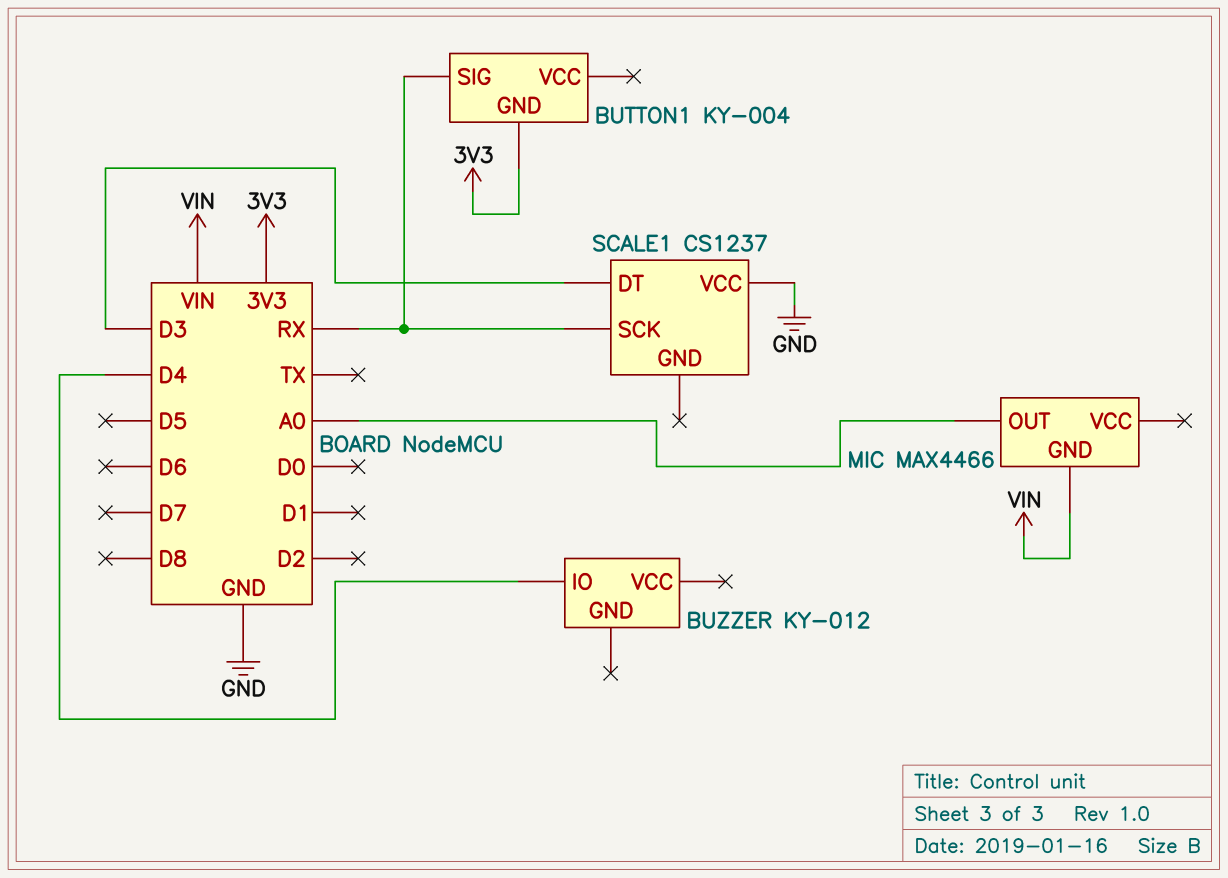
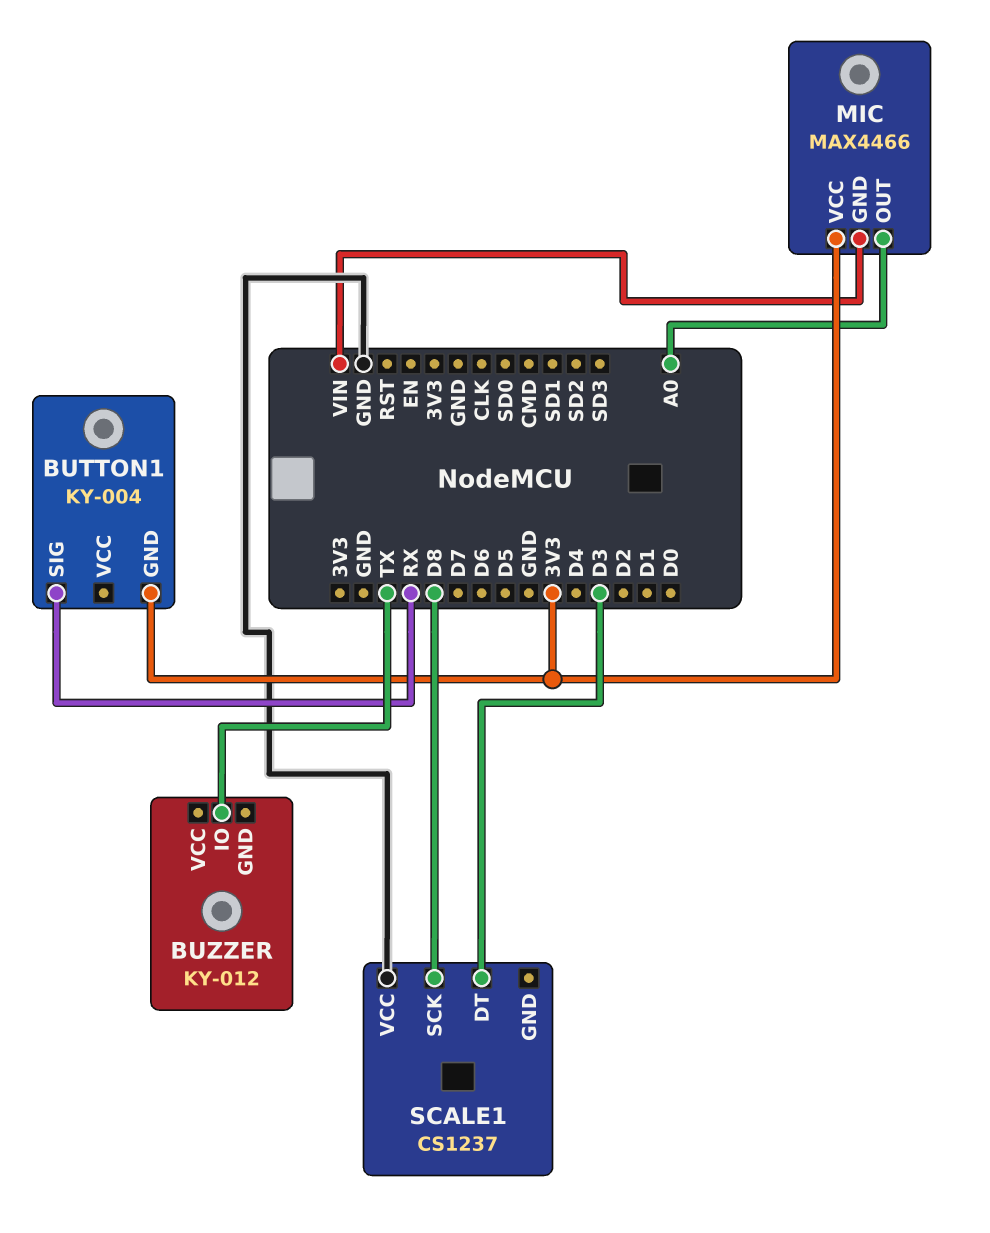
BUZZER pin IO: D4 -> TX
MIC pin VCC: none -> 3V3
SCALE1 pin SCK: RX -> D8

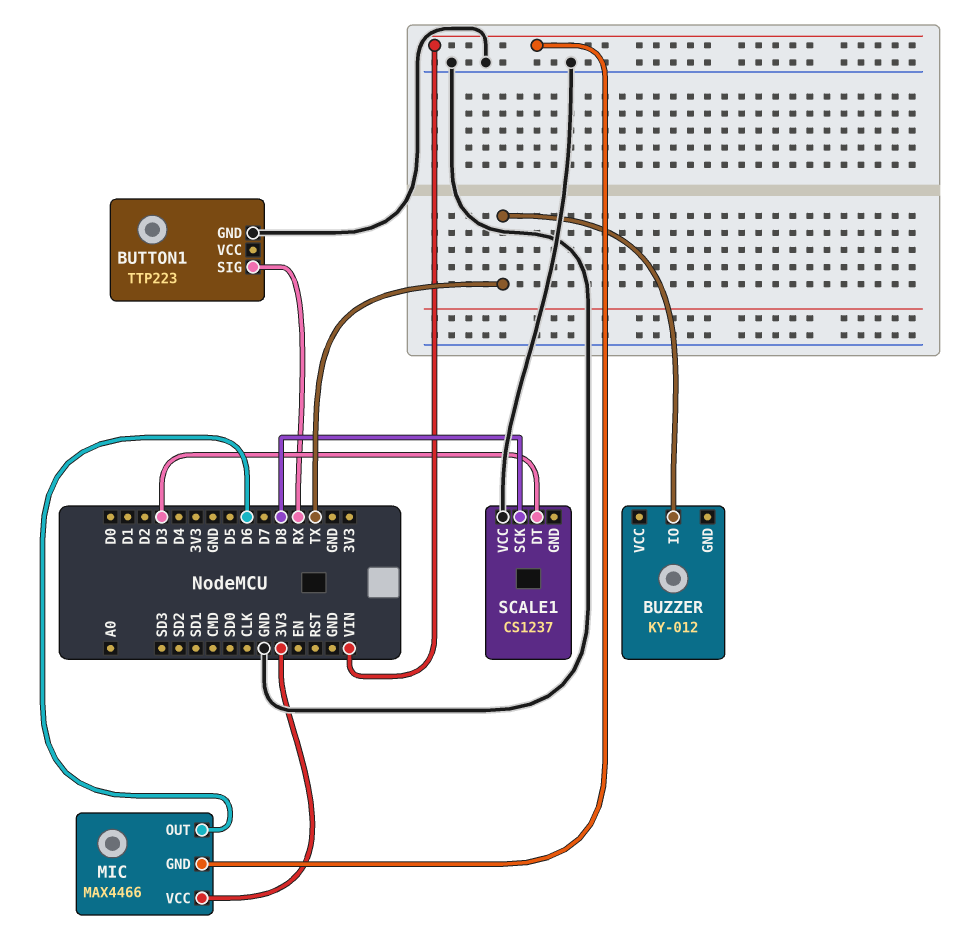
BUTTON1: KY-004 -> TTP223
BUTTON1 pin GND: 3V3 -> GND
MIC pin OUT: A0 -> D6

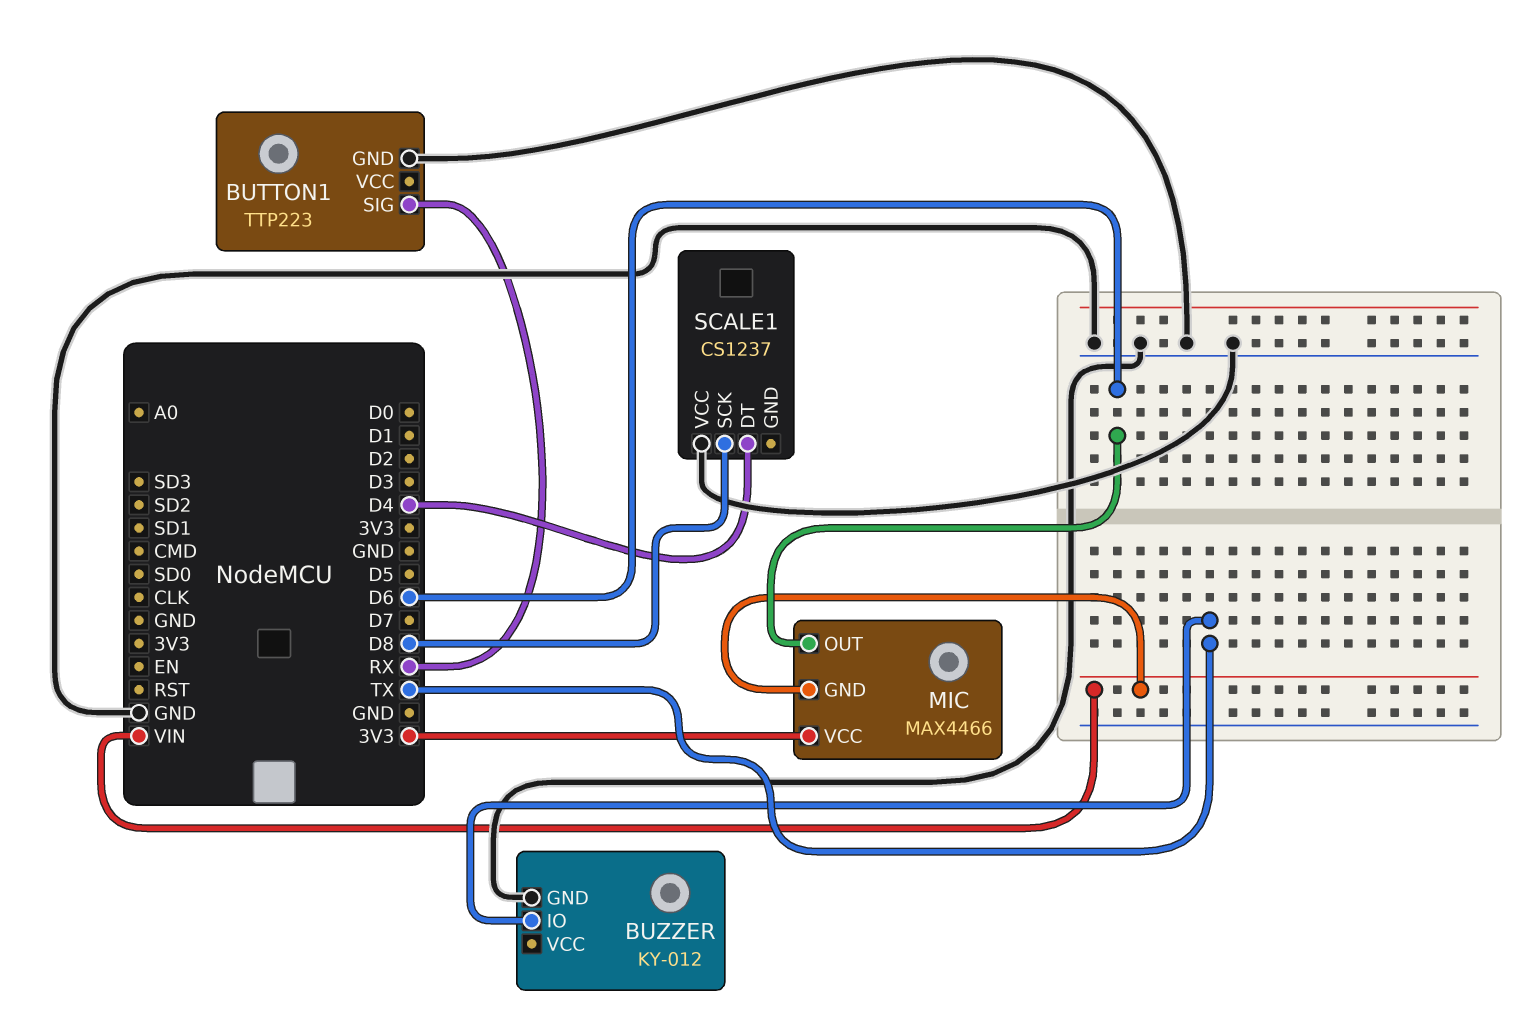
BUZZER pin GND: none -> GND
SCALE1 pin DT: D3 -> D4

